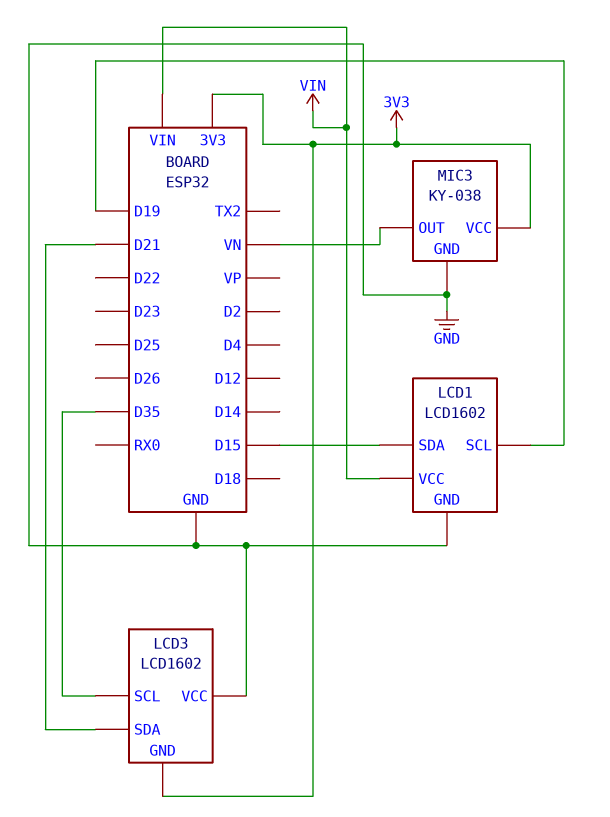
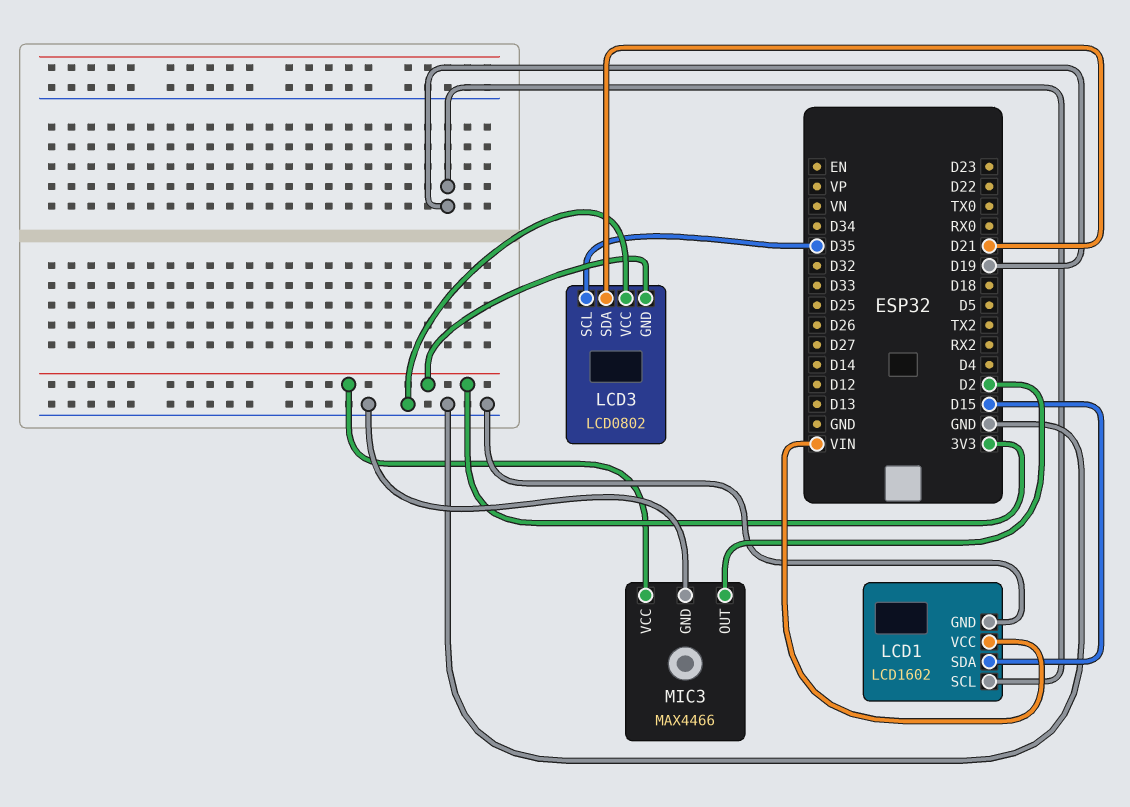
LCD3: LCD1602 -> LCD0802
MIC3: KY-038 -> MAX4466
MIC3 pin OUT: VN -> D2

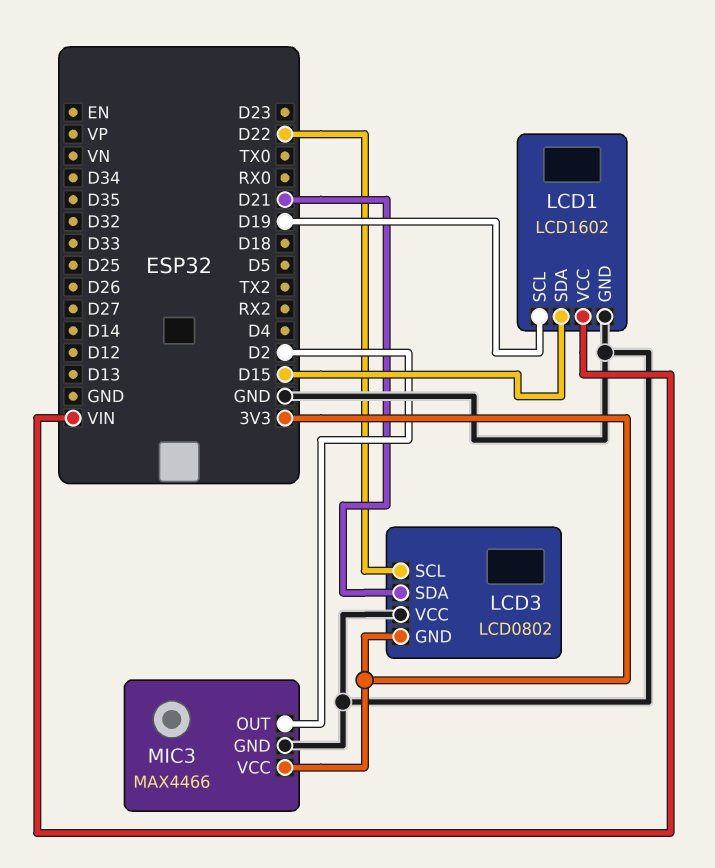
LCD3 pin SCL: D35 -> D22

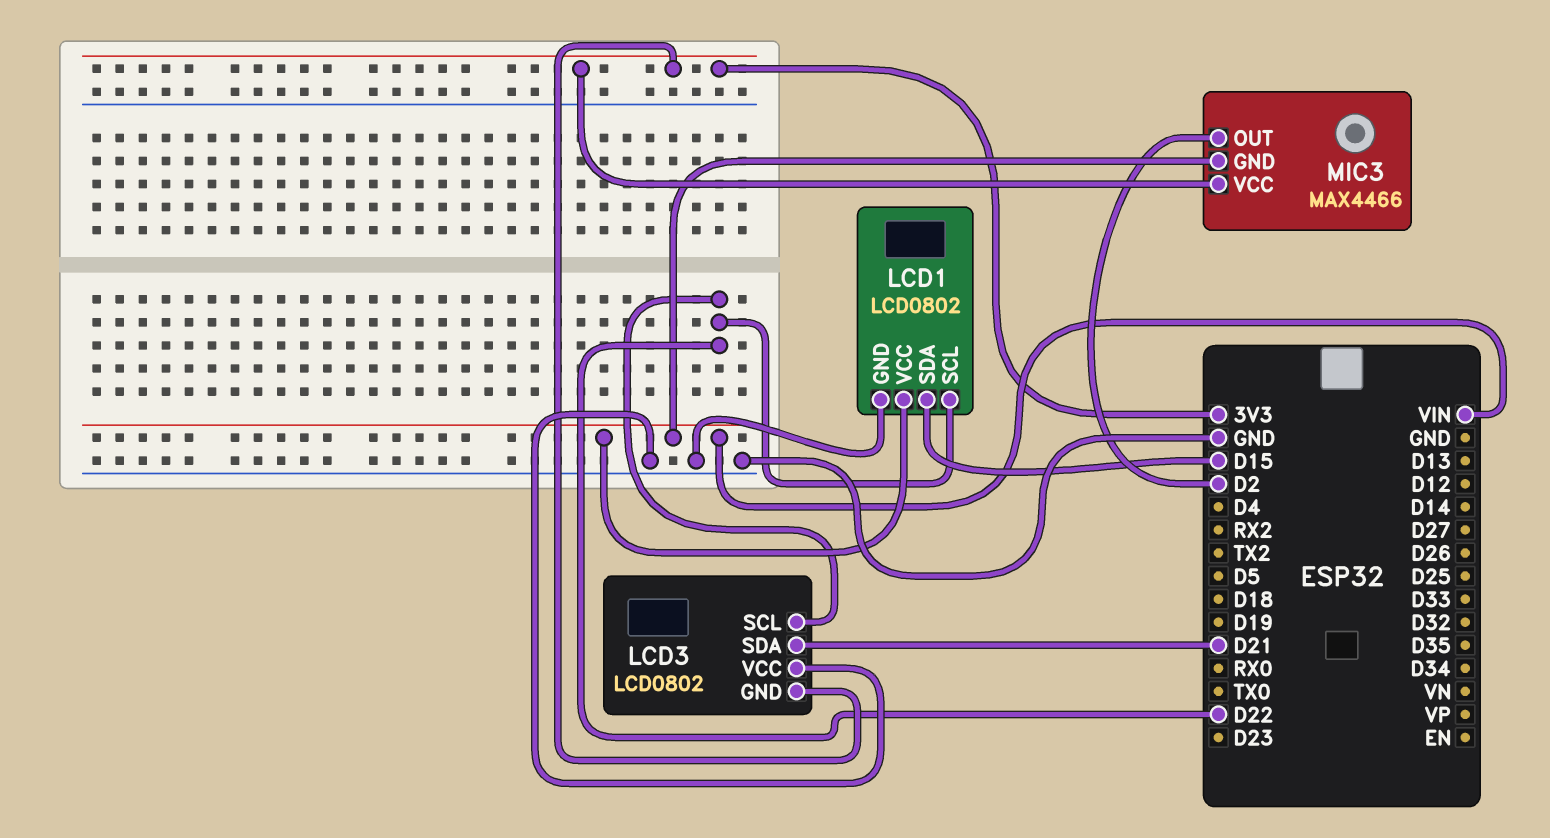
LCD1: LCD1602 -> LCD0802
LCD1 pin SCL: D19 -> D22
MIC3 pin GND: GND -> VIN

